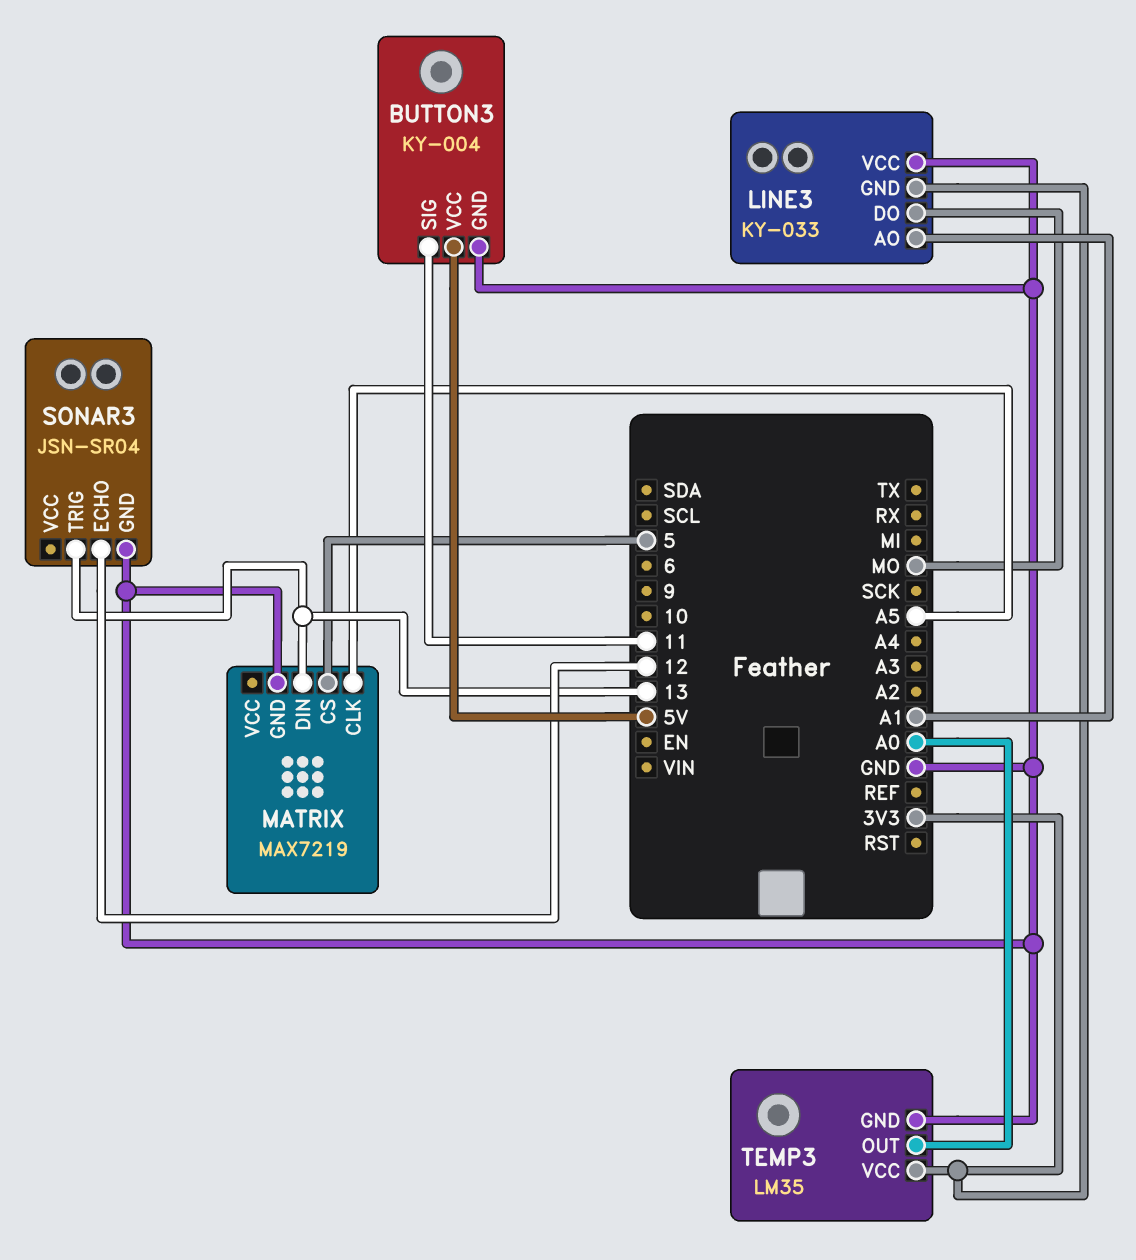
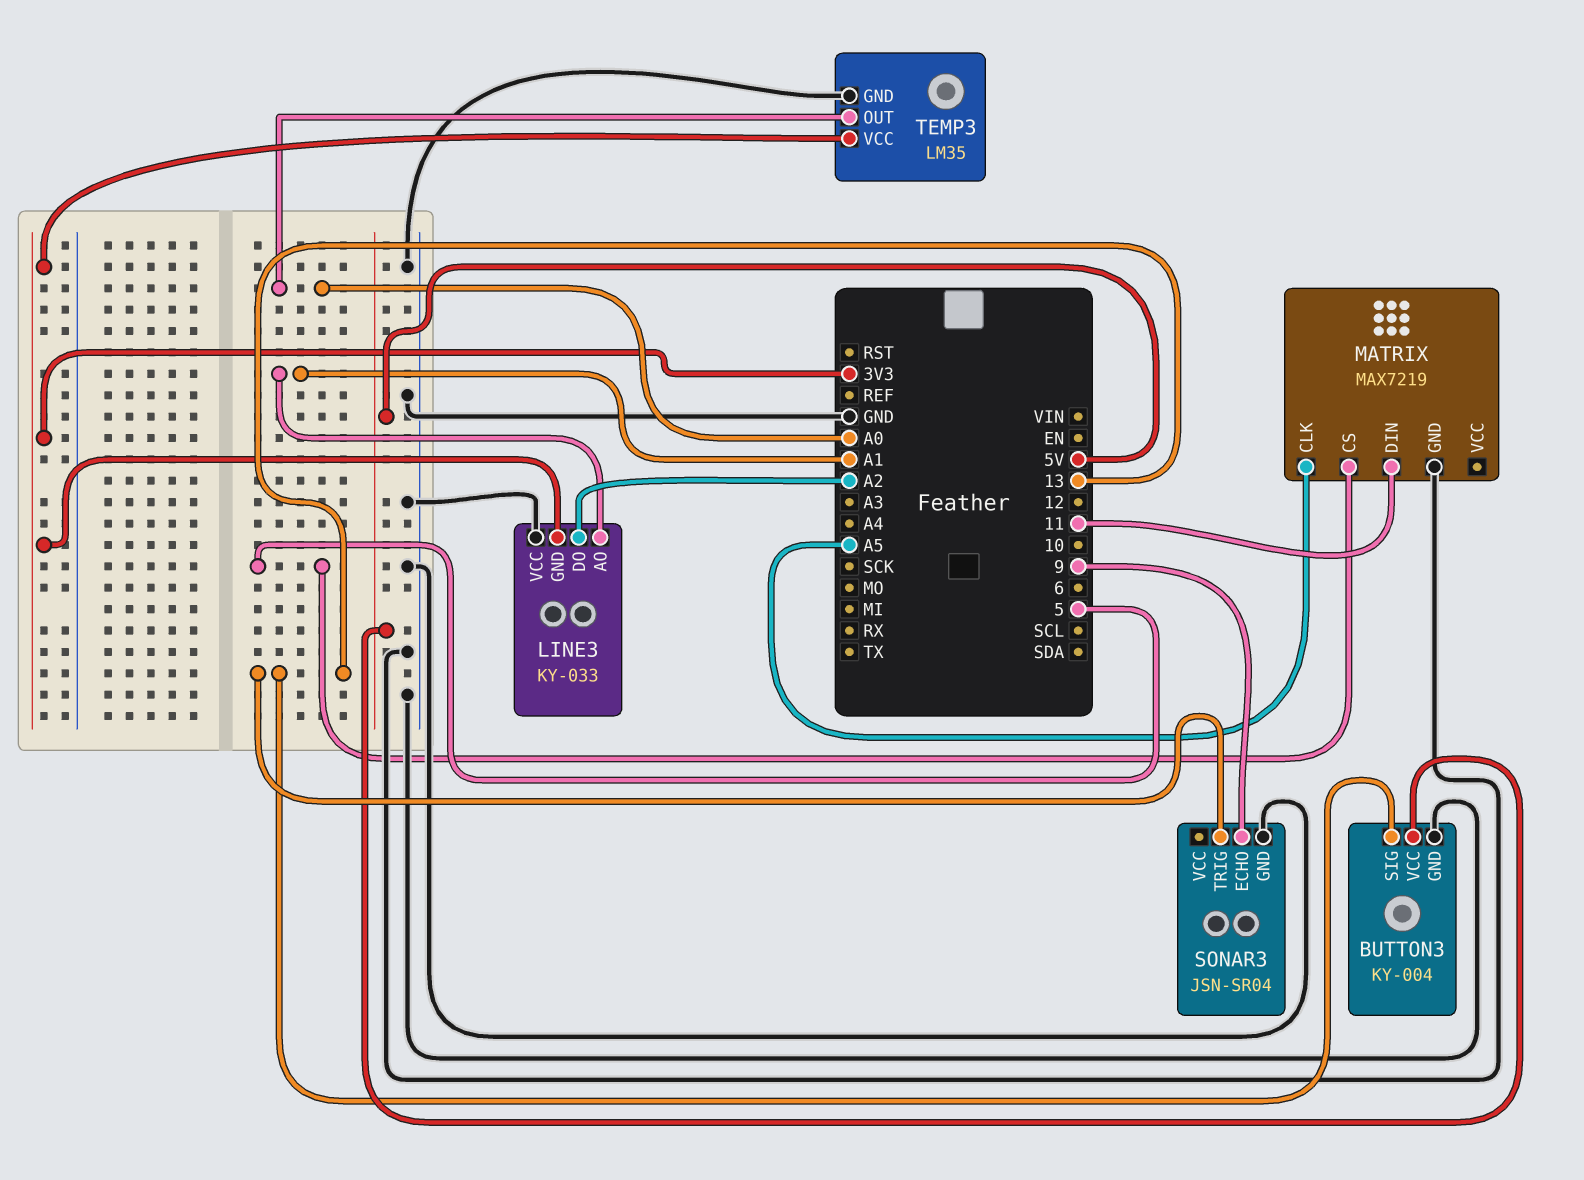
BUTTON3 pin SIG: 11 -> 13
LINE3 pin DO: MO -> A2
MATRIX pin DIN: 13 -> 11
SONAR3 pin ECHO: 12 -> 9

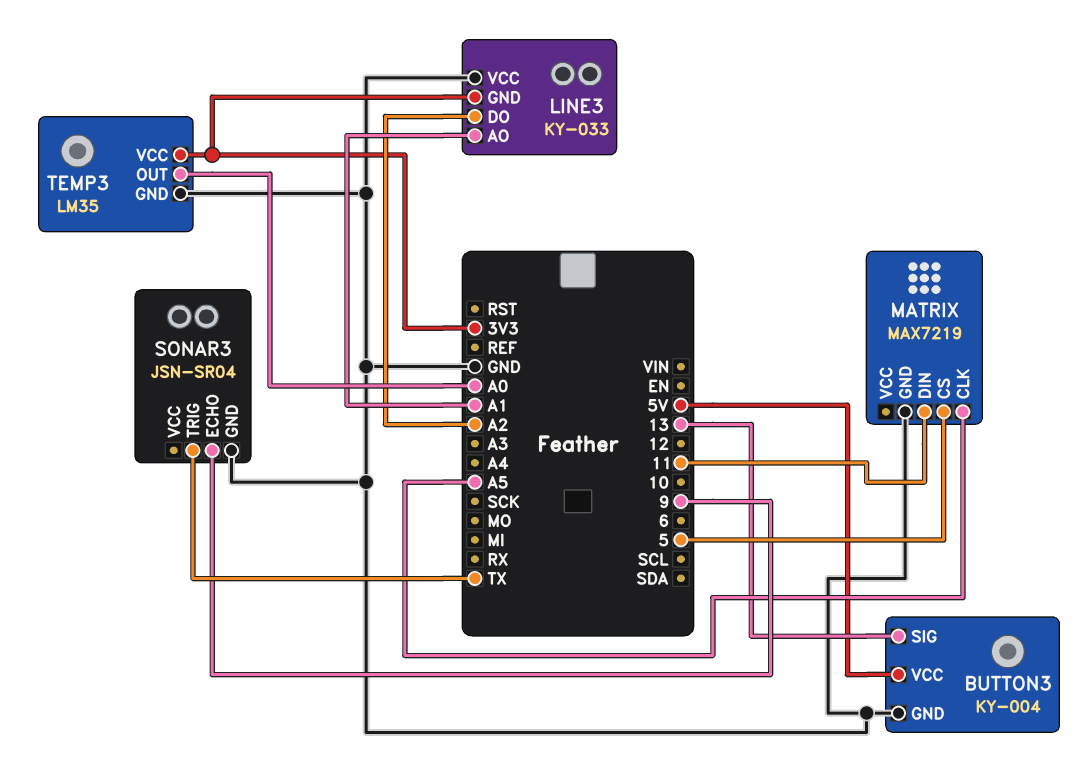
SONAR3 pin TRIG: 13 -> TX

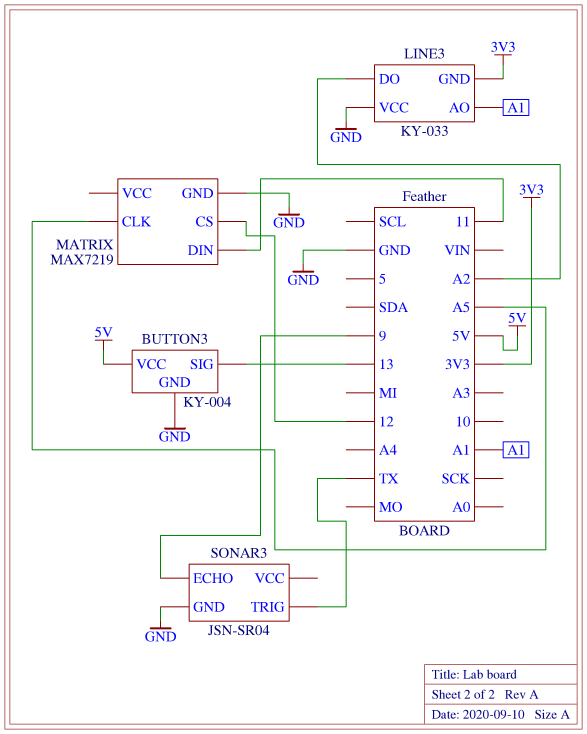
MATRIX pin CS: 5 -> 12
TEMP3: LM35 -> none
TEMP3 pin GND: GND -> none
TEMP3 pin OUT: A0 -> none
TEMP3 pin VCC: 3V3 -> none

